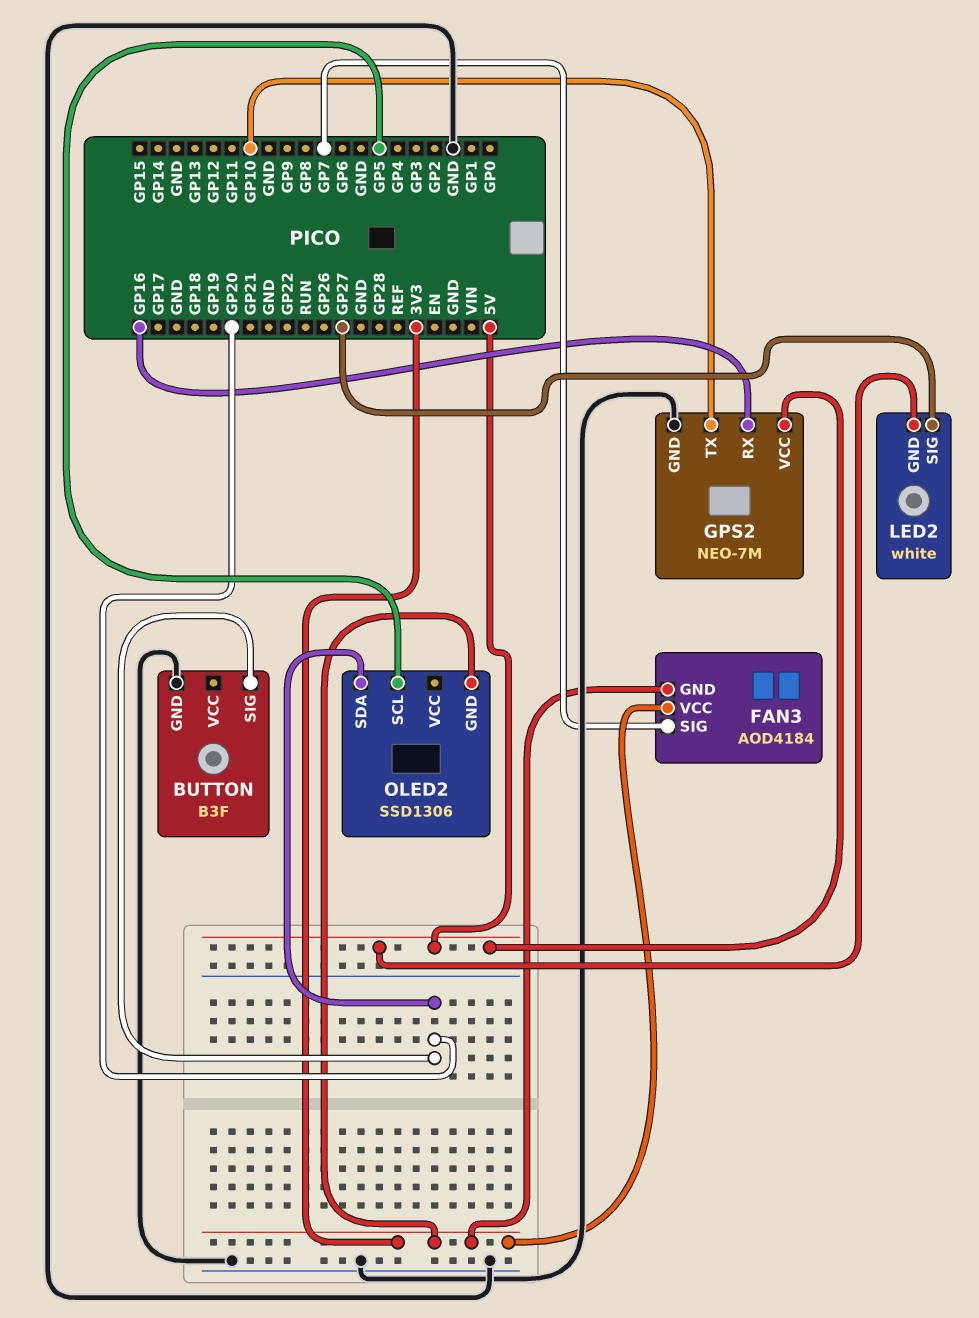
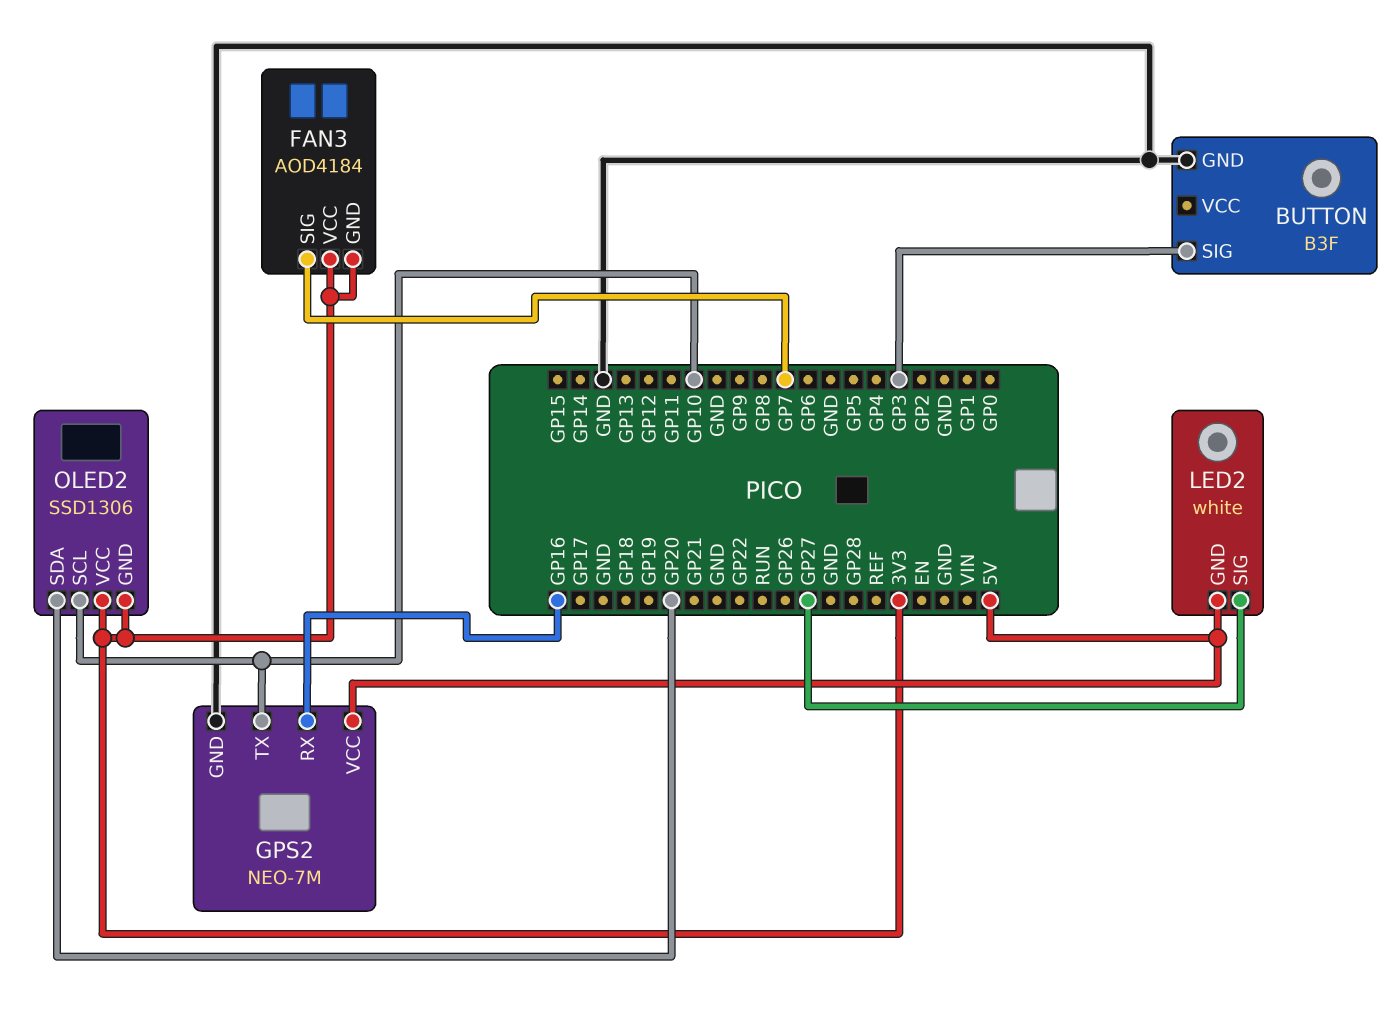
BUTTON pin SIG: GP20 -> GP3
OLED2 pin SCL: GP5 -> GP10
OLED2 pin VCC: none -> 3V3

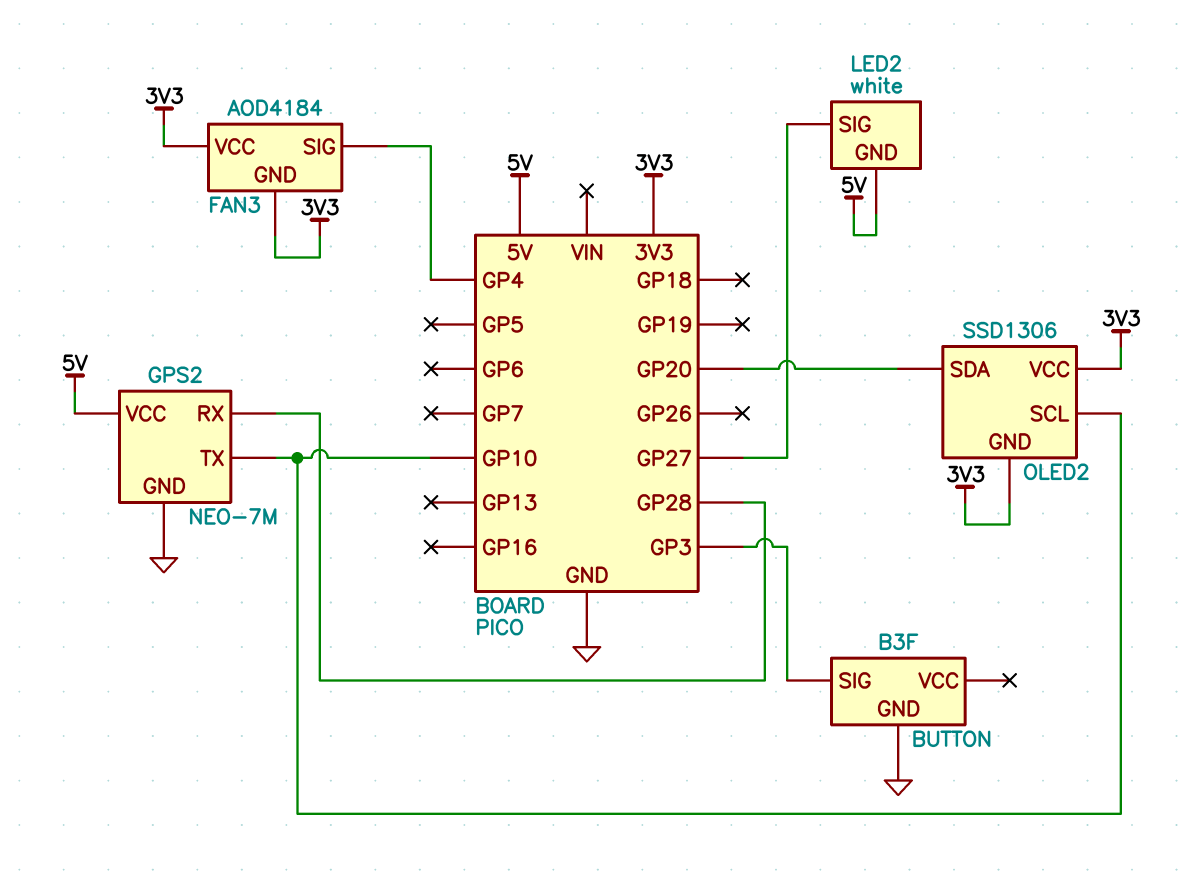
FAN3 pin SIG: GP7 -> GP4
GPS2 pin RX: GP16 -> GP28

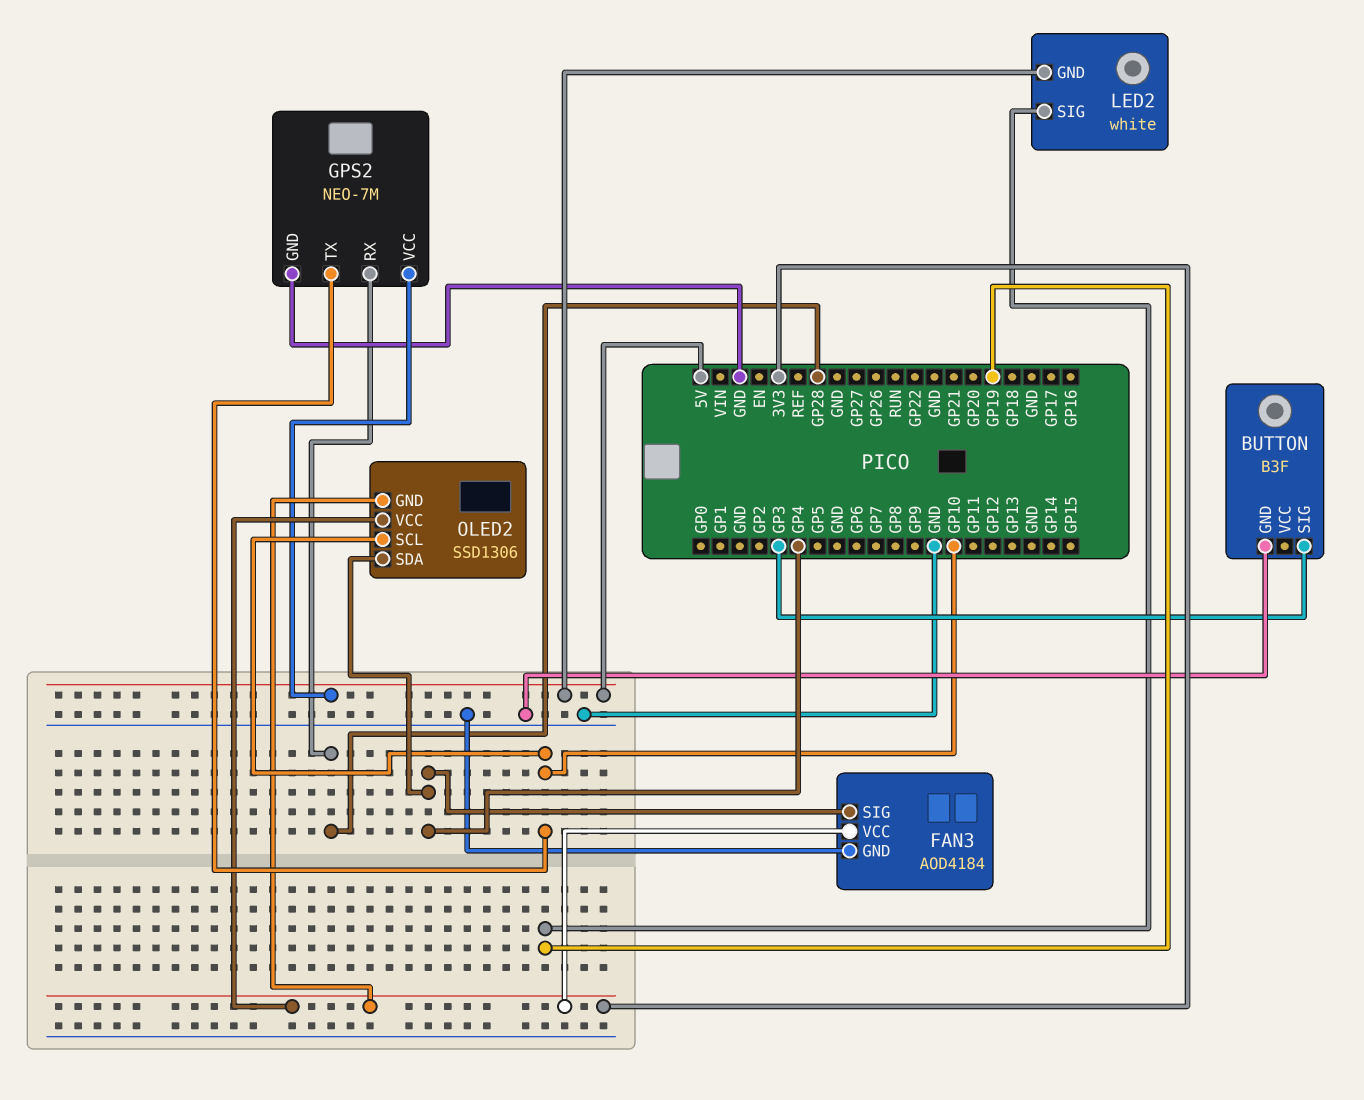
FAN3 pin GND: 3V3 -> GND
LED2 pin SIG: GP27 -> GP19
OLED2 pin SDA: GP20 -> GP4

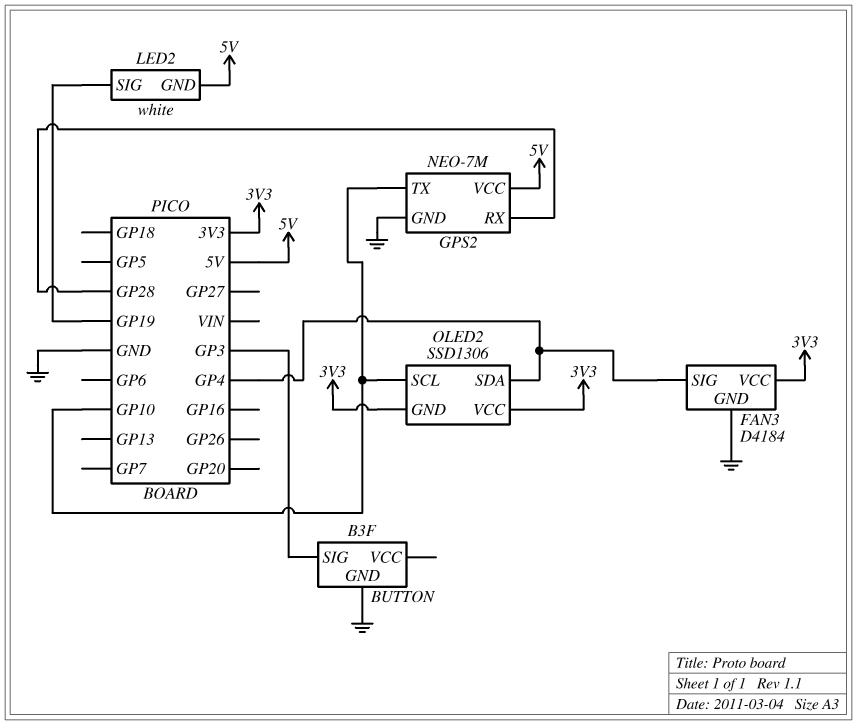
FAN3: AOD4184 -> D4184

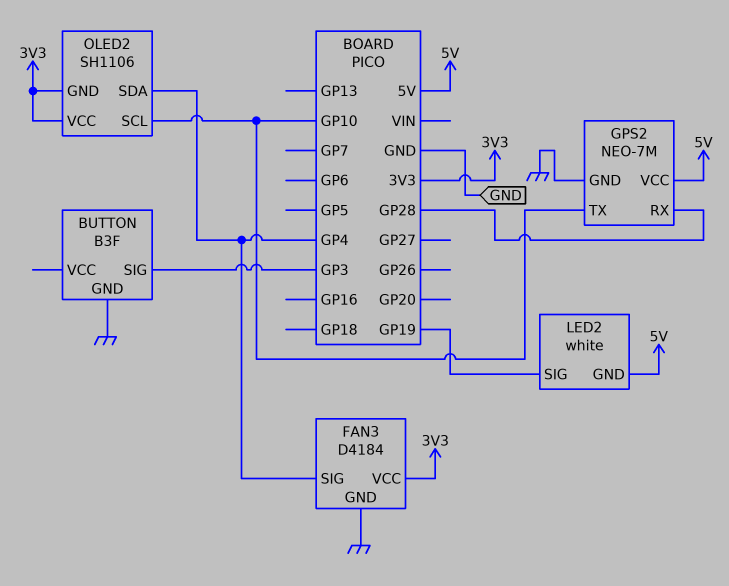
OLED2: SSD1306 -> SH1106

